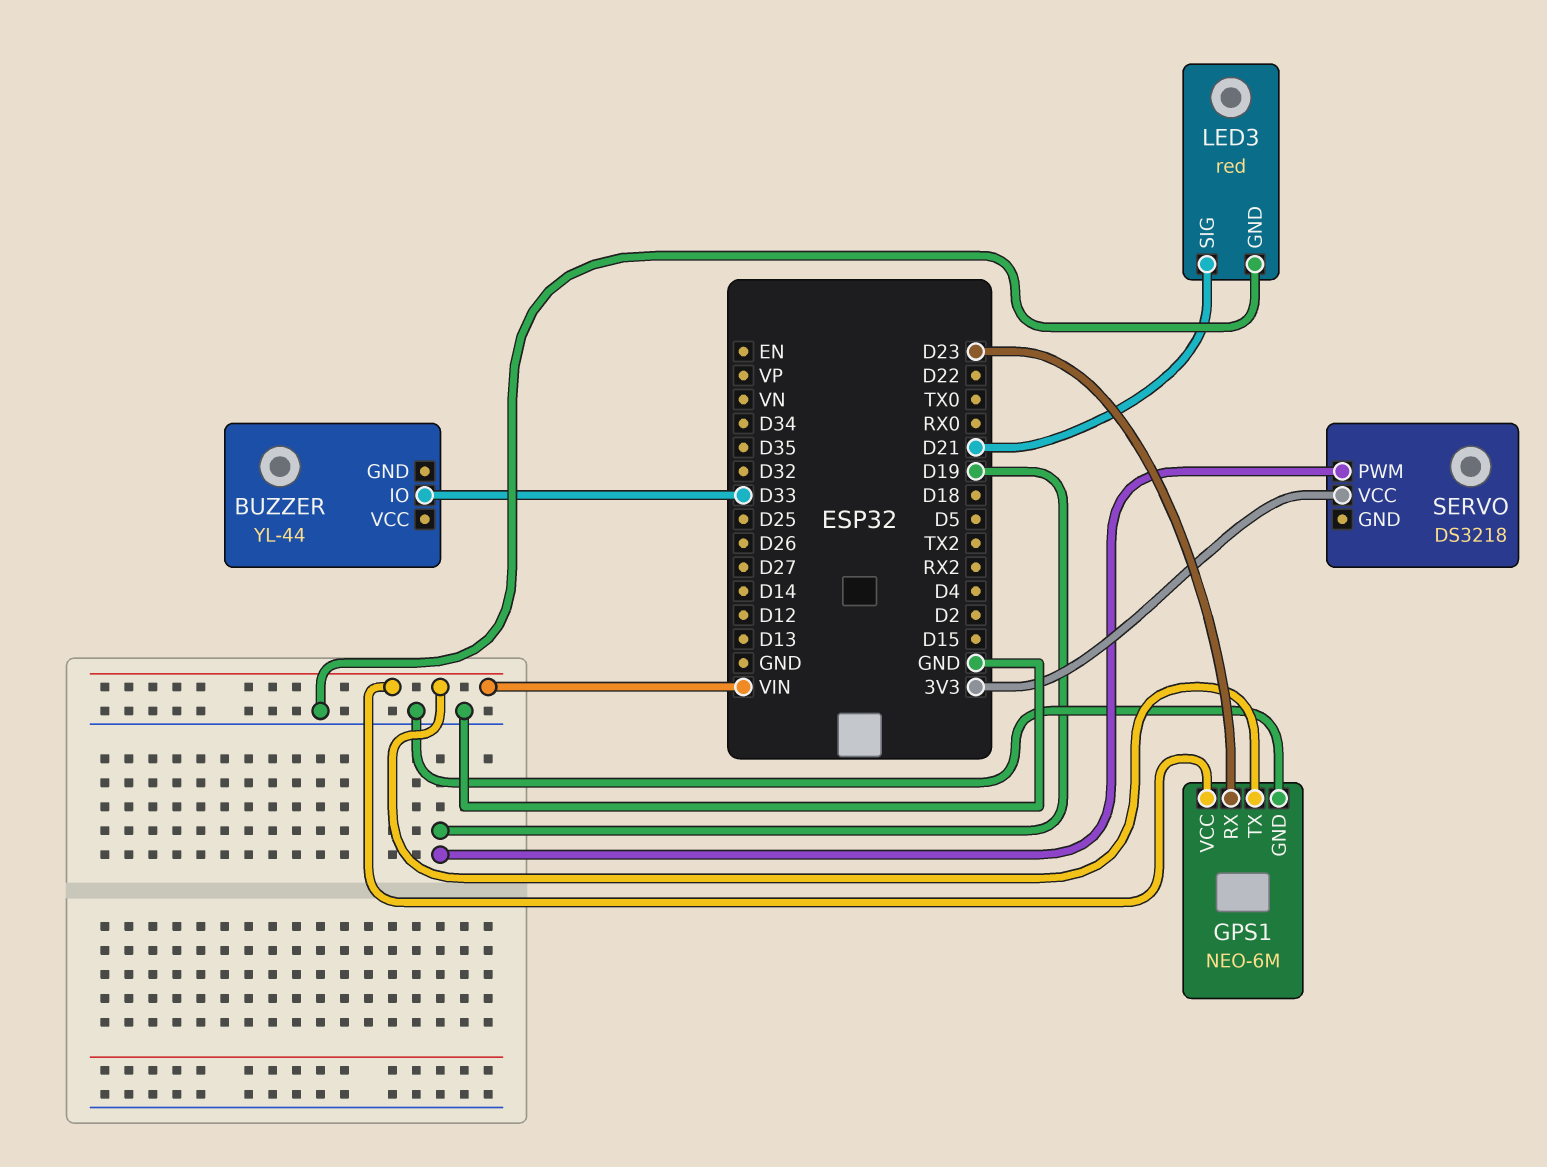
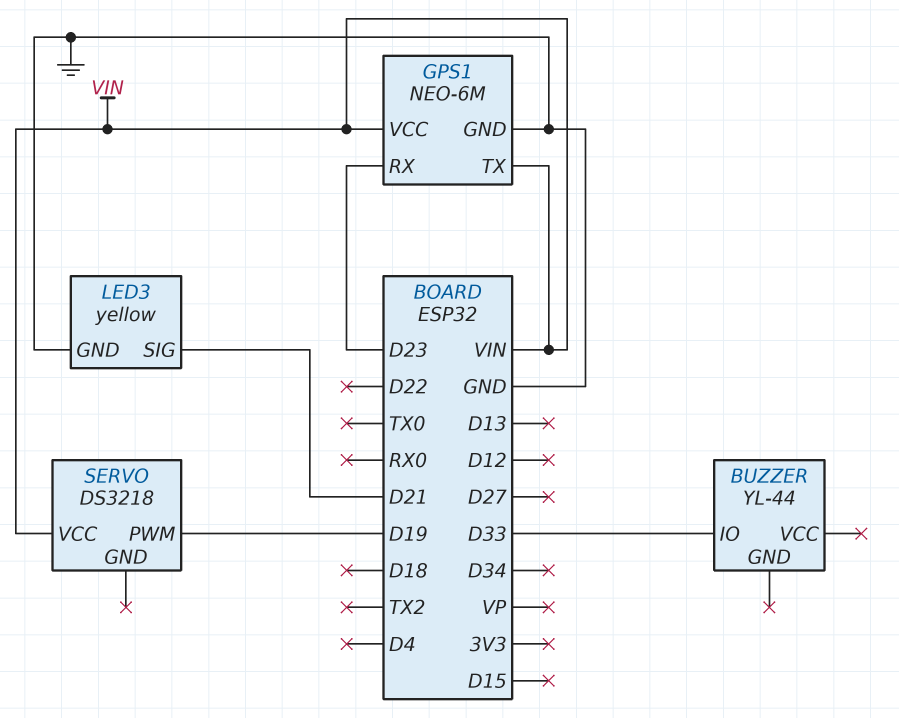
LED3: red -> yellow
SERVO pin VCC: 3V3 -> VIN

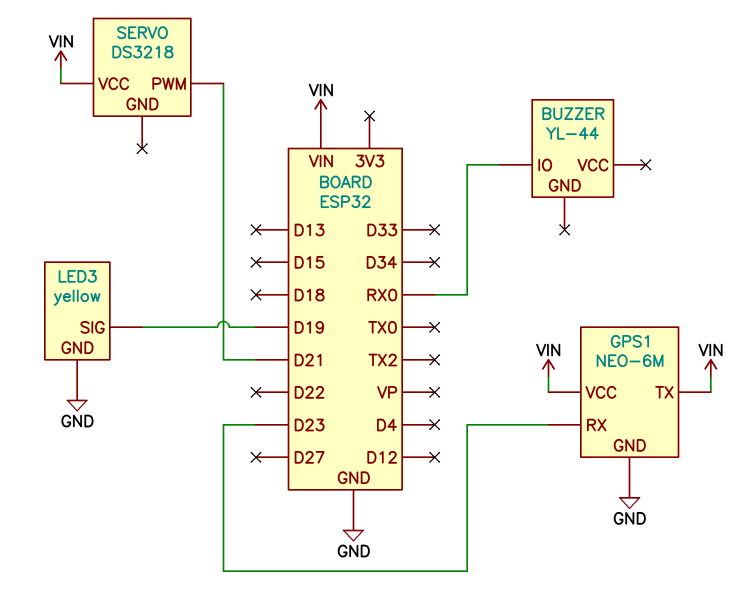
BUZZER pin IO: D33 -> RX0
LED3 pin SIG: D21 -> D19
SERVO pin PWM: D19 -> D21

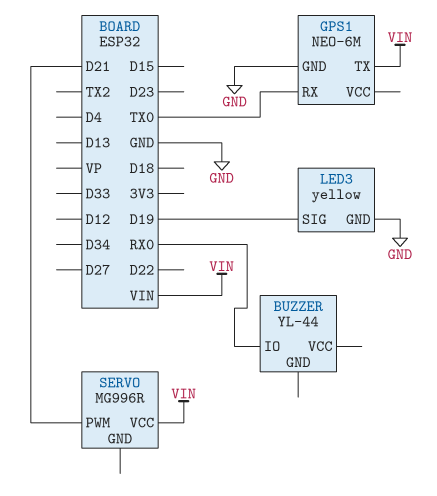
GPS1 pin RX: D23 -> TX0
GPS1 pin VCC: VIN -> none
SERVO: DS3218 -> MG996R

